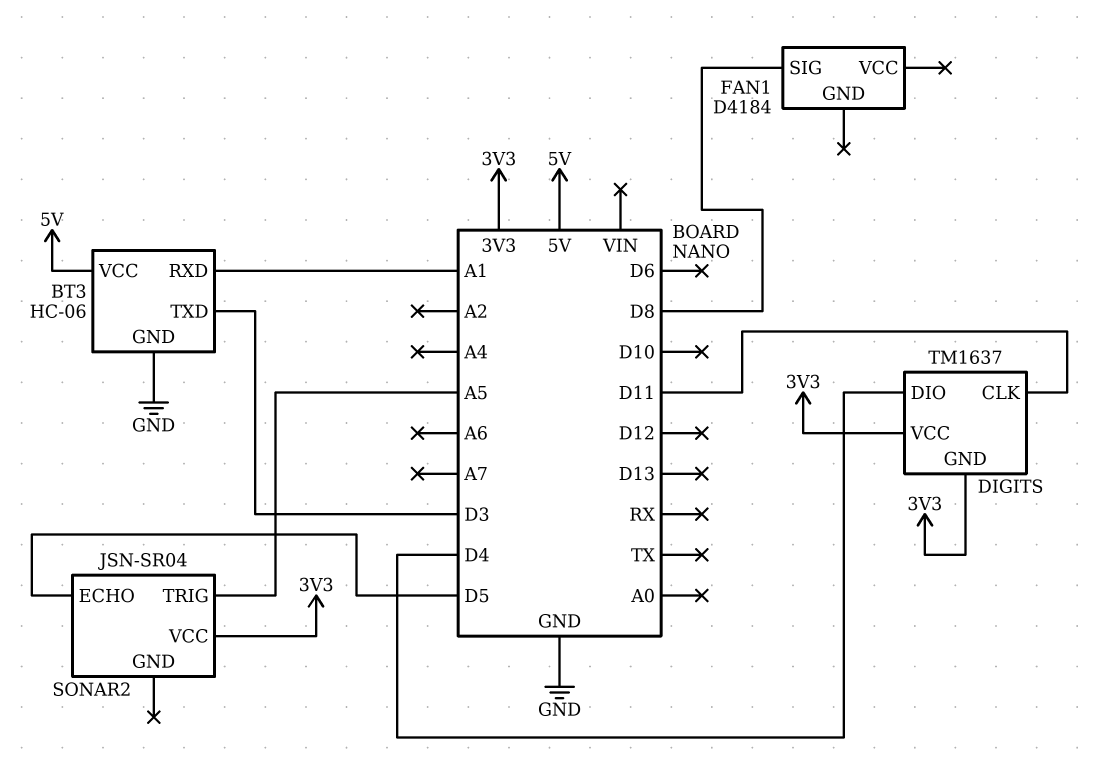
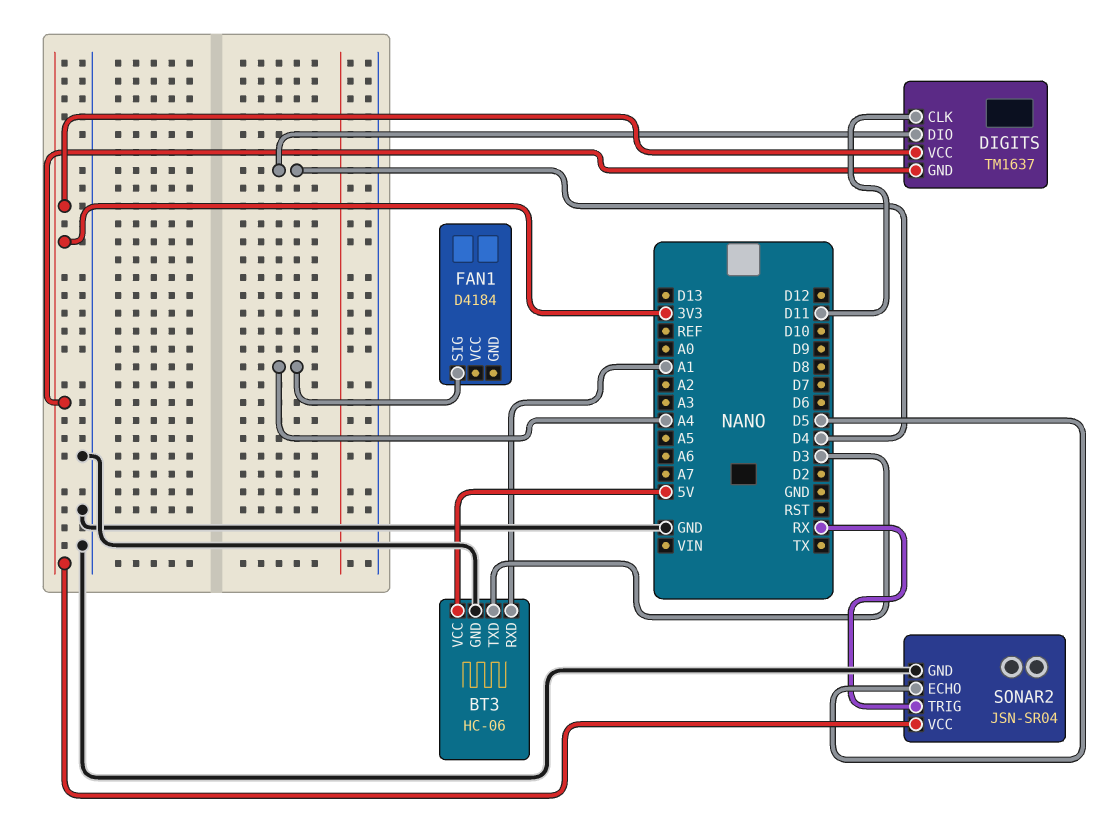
FAN1 pin SIG: D8 -> A4
SONAR2 pin GND: none -> GND
SONAR2 pin TRIG: A5 -> RX

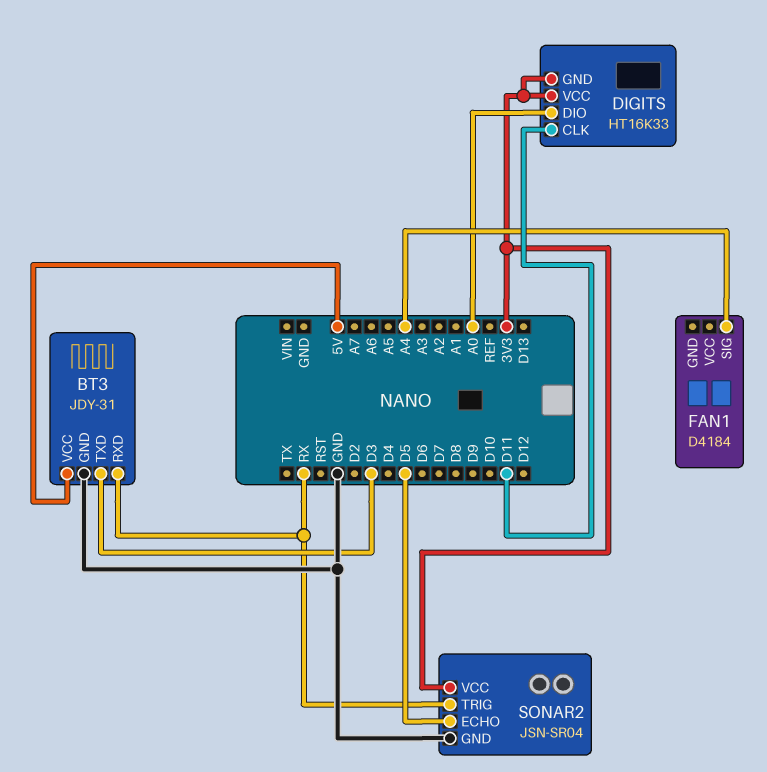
BT3: HC-06 -> JDY-31
BT3 pin RXD: A1 -> RX
DIGITS: TM1637 -> HT16K33
DIGITS pin DIO: D4 -> A0

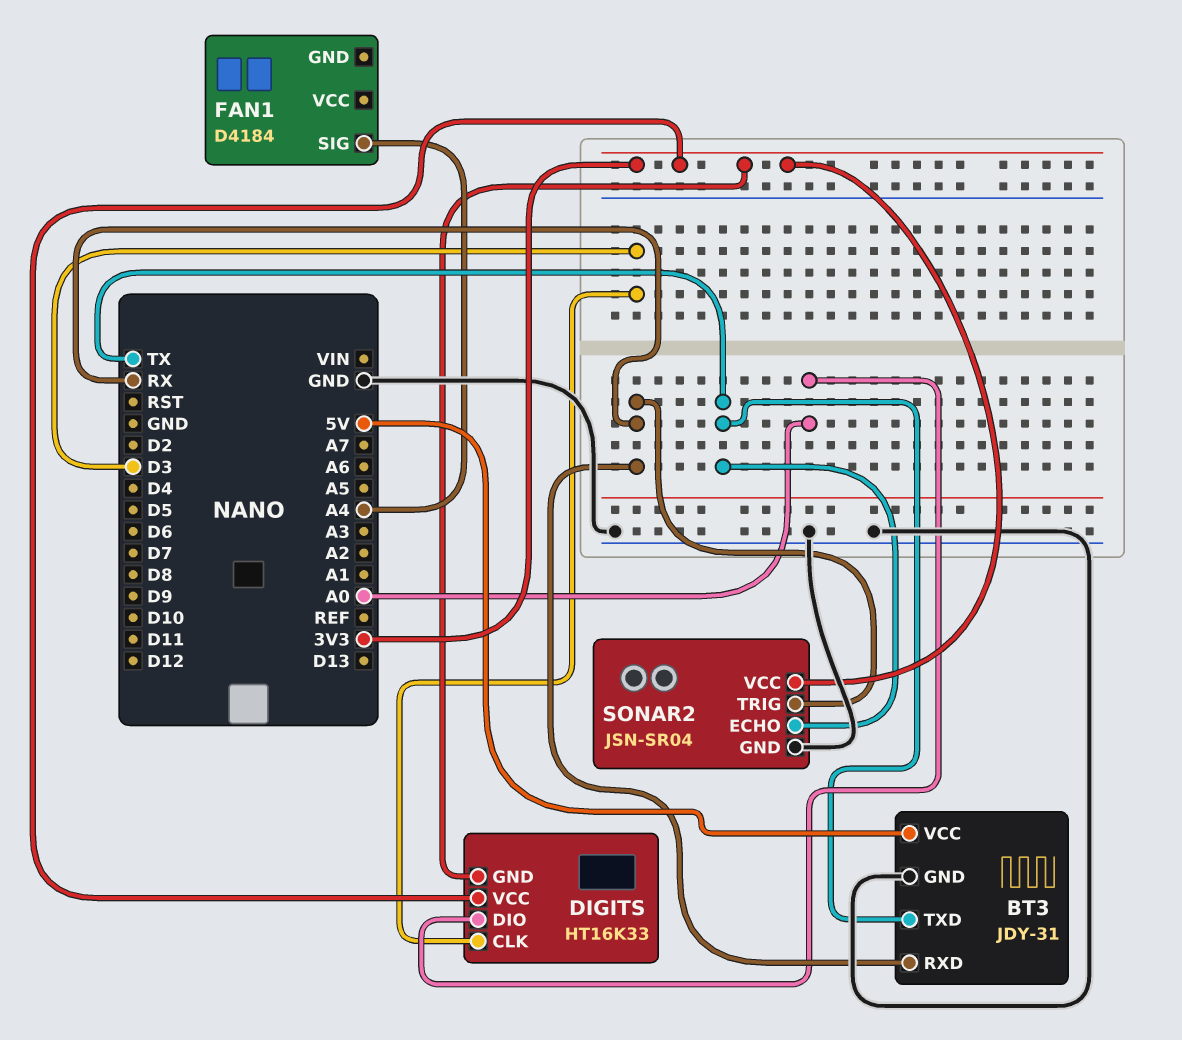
BT3 pin TXD: D3 -> TX
DIGITS pin CLK: D11 -> D3
SONAR2 pin ECHO: D5 -> TX

